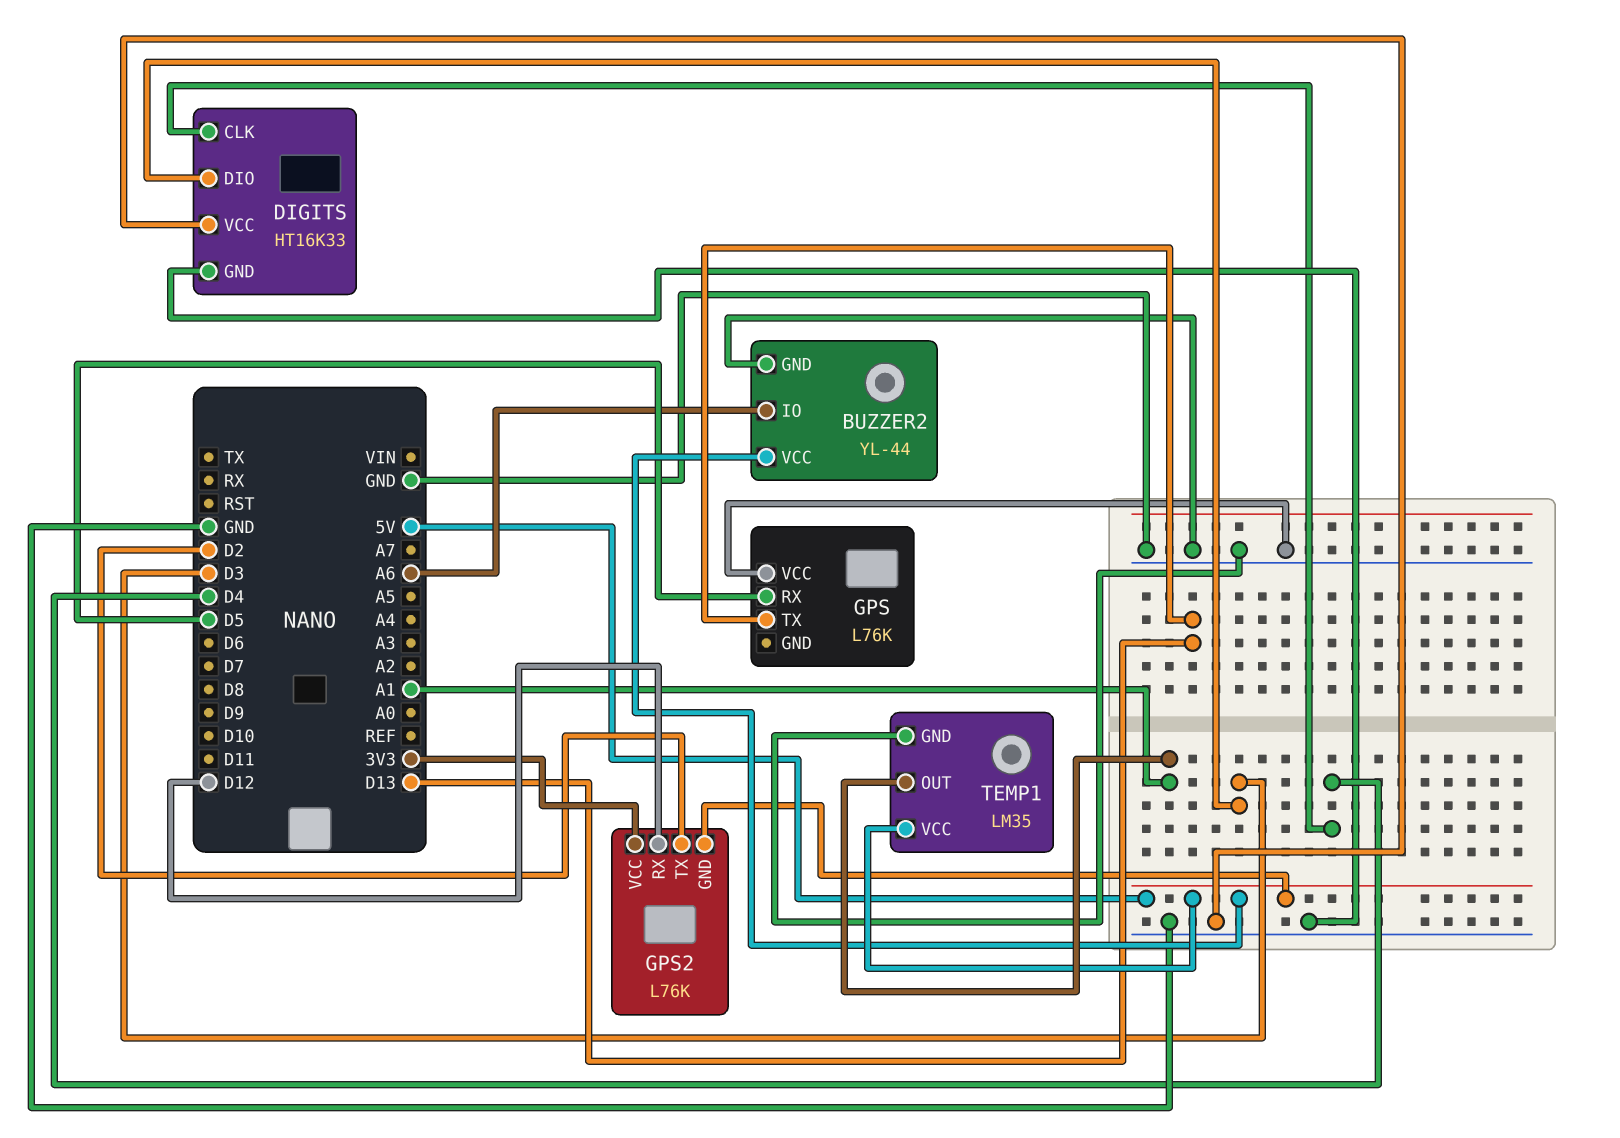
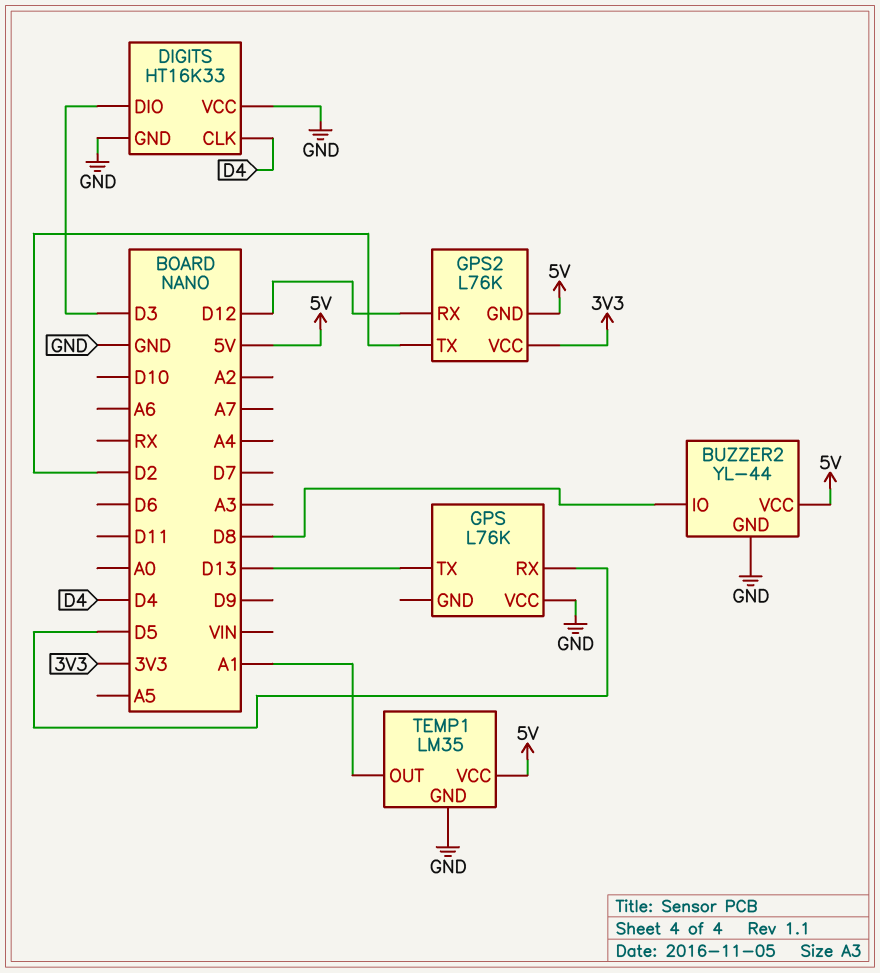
BUZZER2 pin IO: A6 -> D8

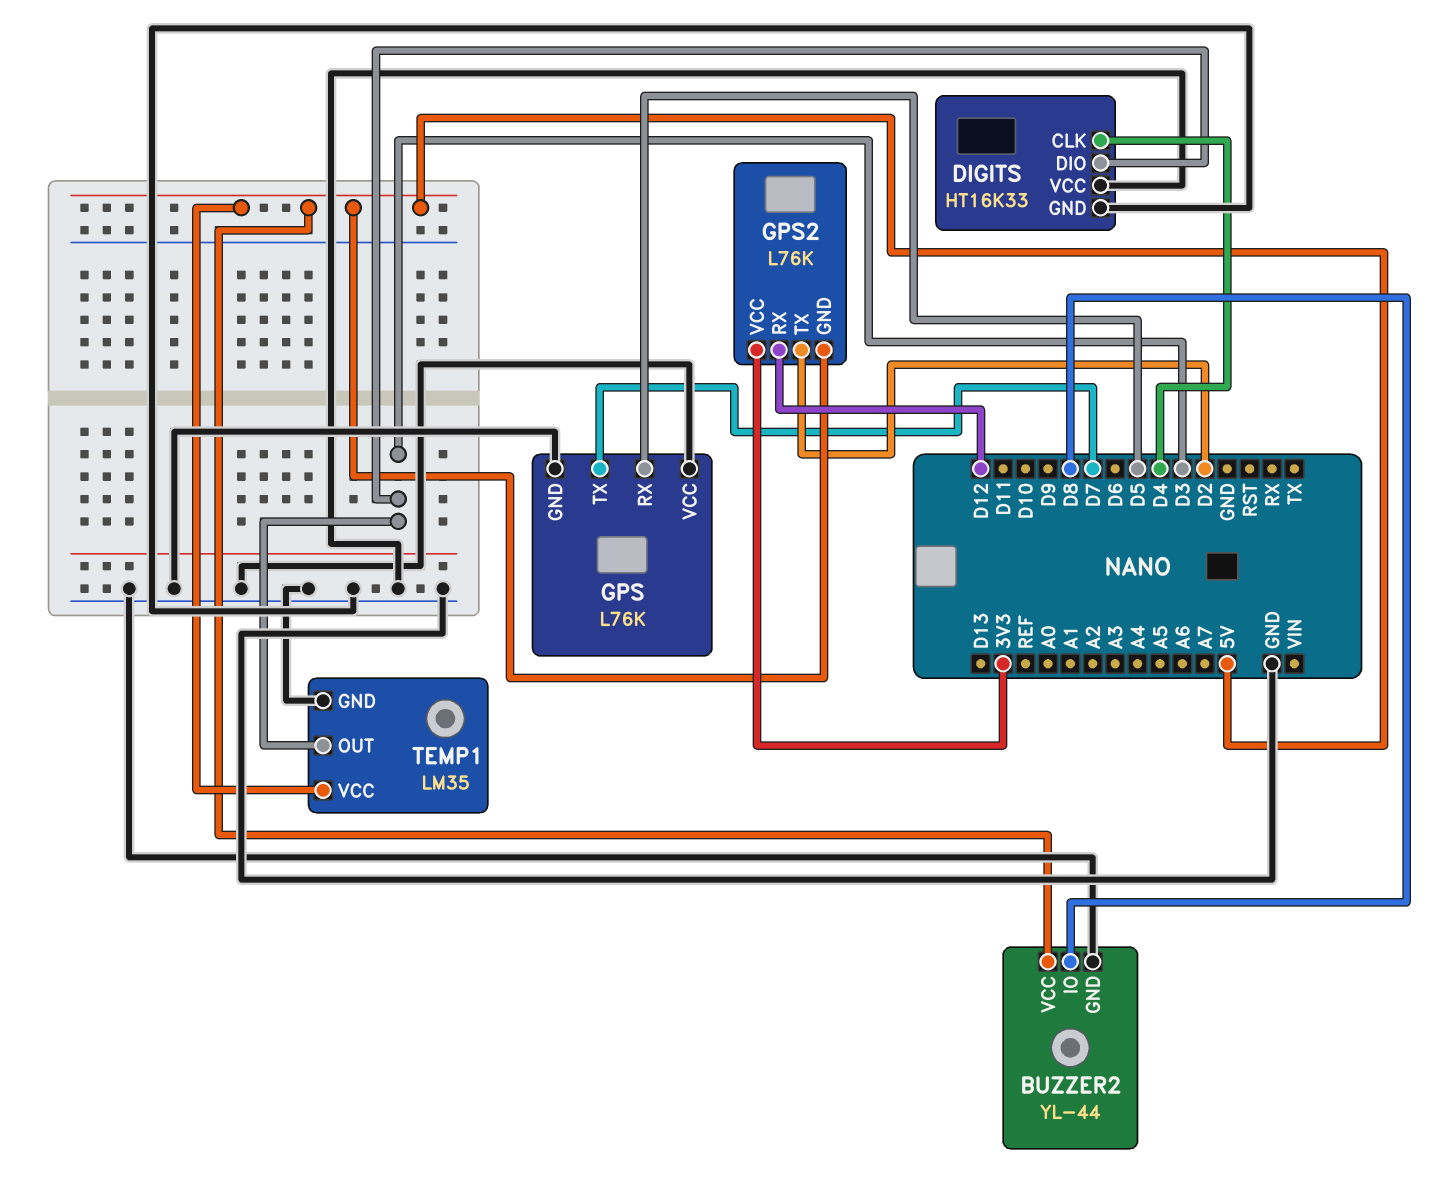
GPS pin GND: none -> GND
GPS pin TX: D13 -> D7
TEMP1 pin OUT: A1 -> D3

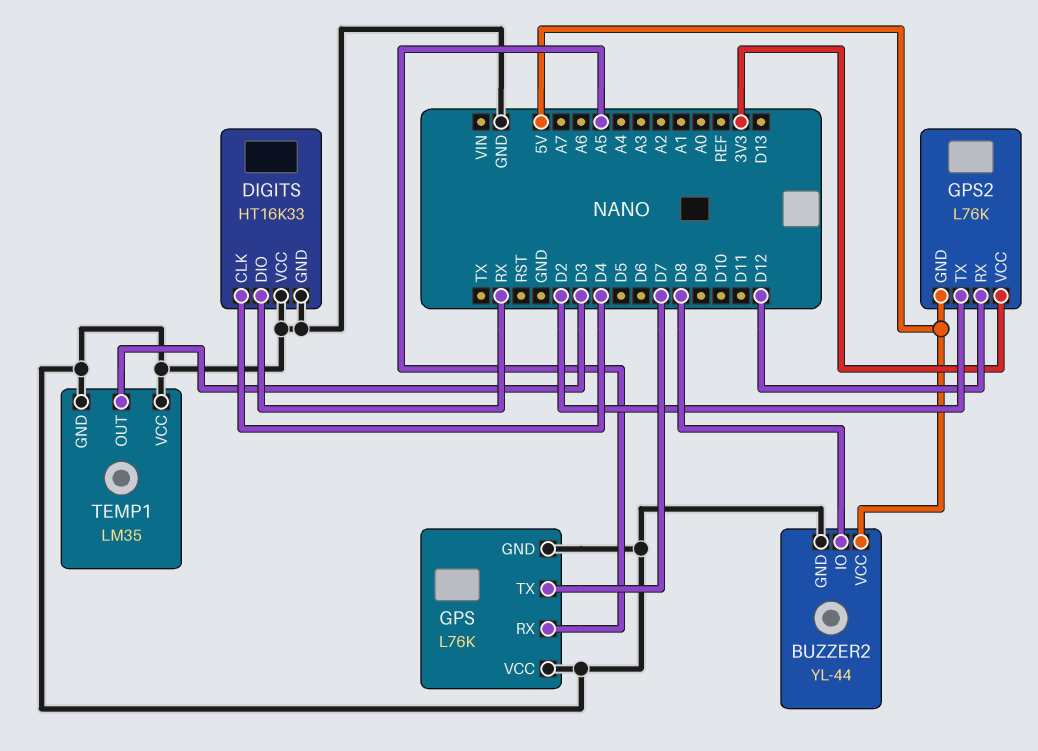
DIGITS pin DIO: D3 -> RX
GPS pin RX: D5 -> A5
TEMP1 pin VCC: 5V -> GND

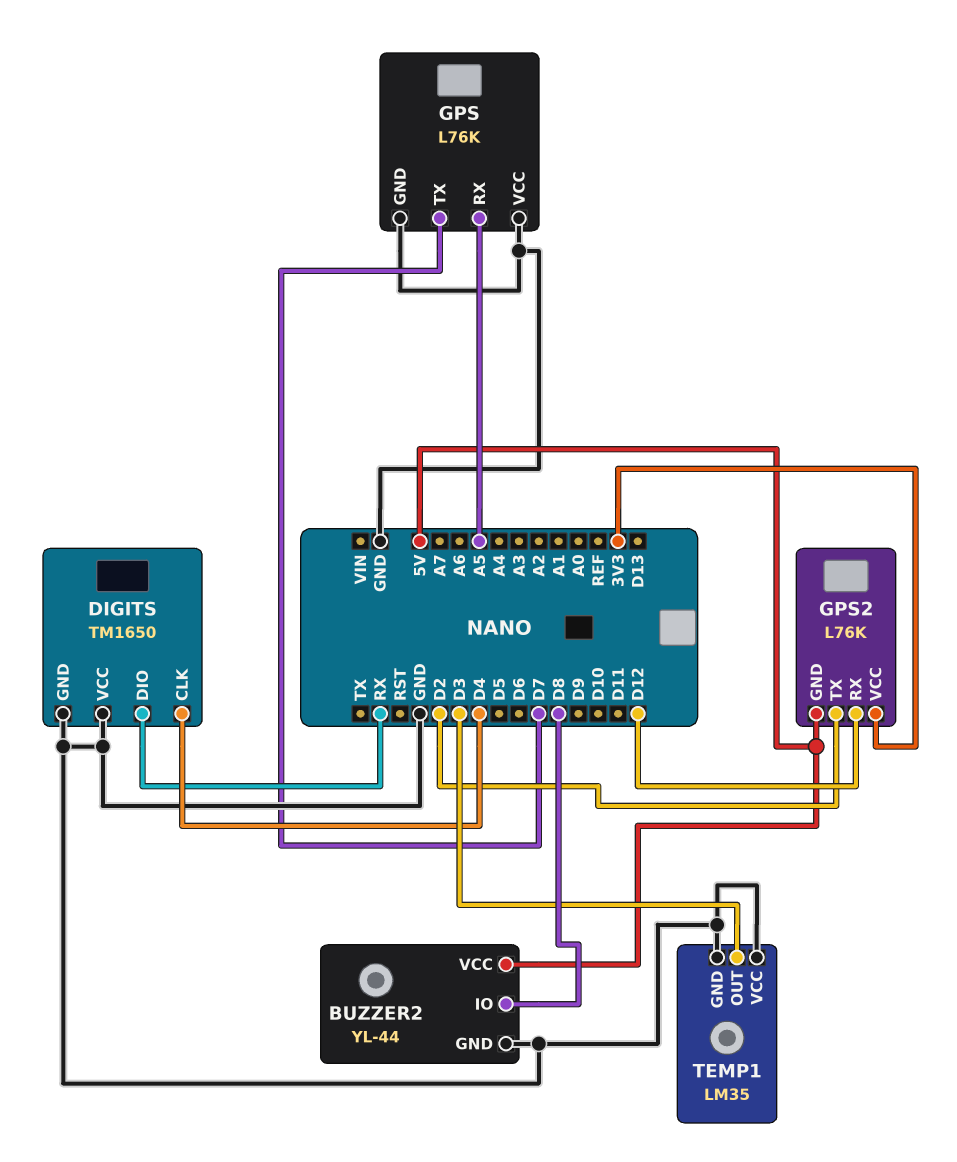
DIGITS: HT16K33 -> TM1650

